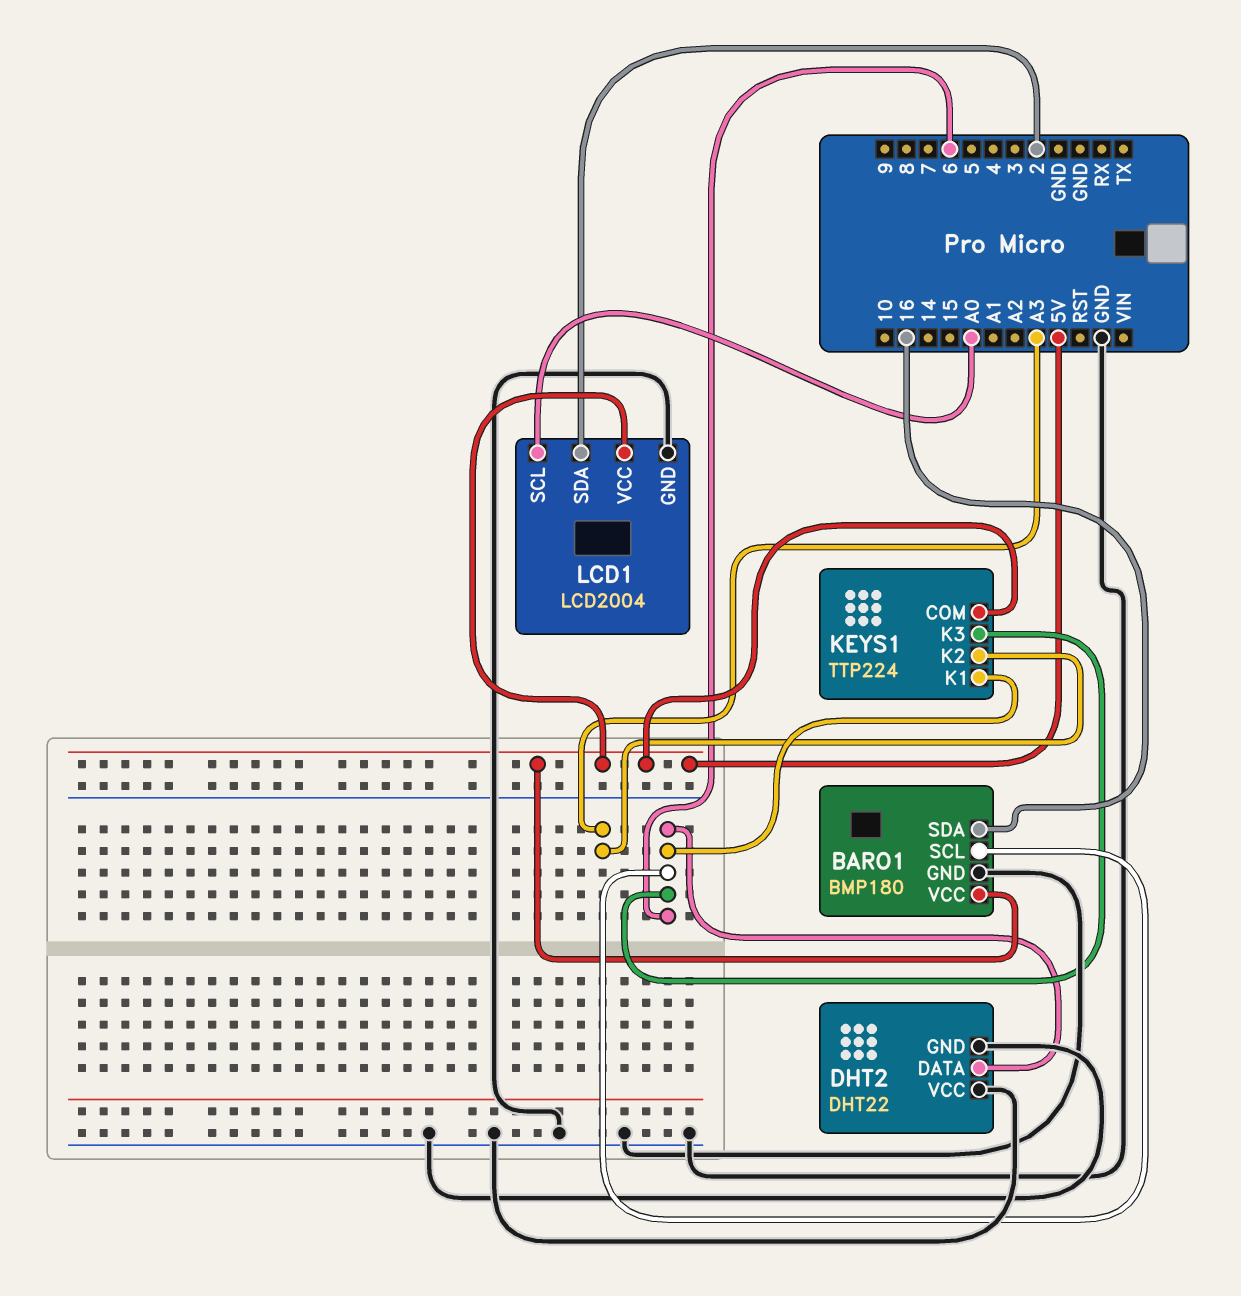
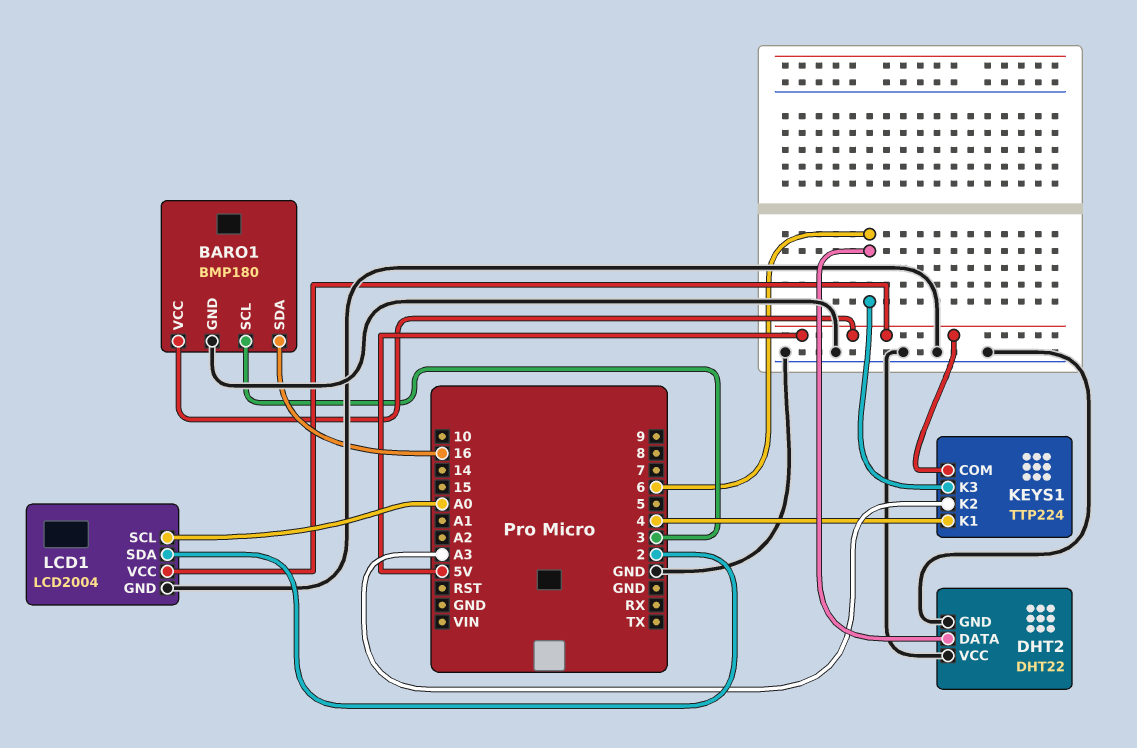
BARO1 pin SCL: 6 -> 3
KEYS1 pin K1: 6 -> 4

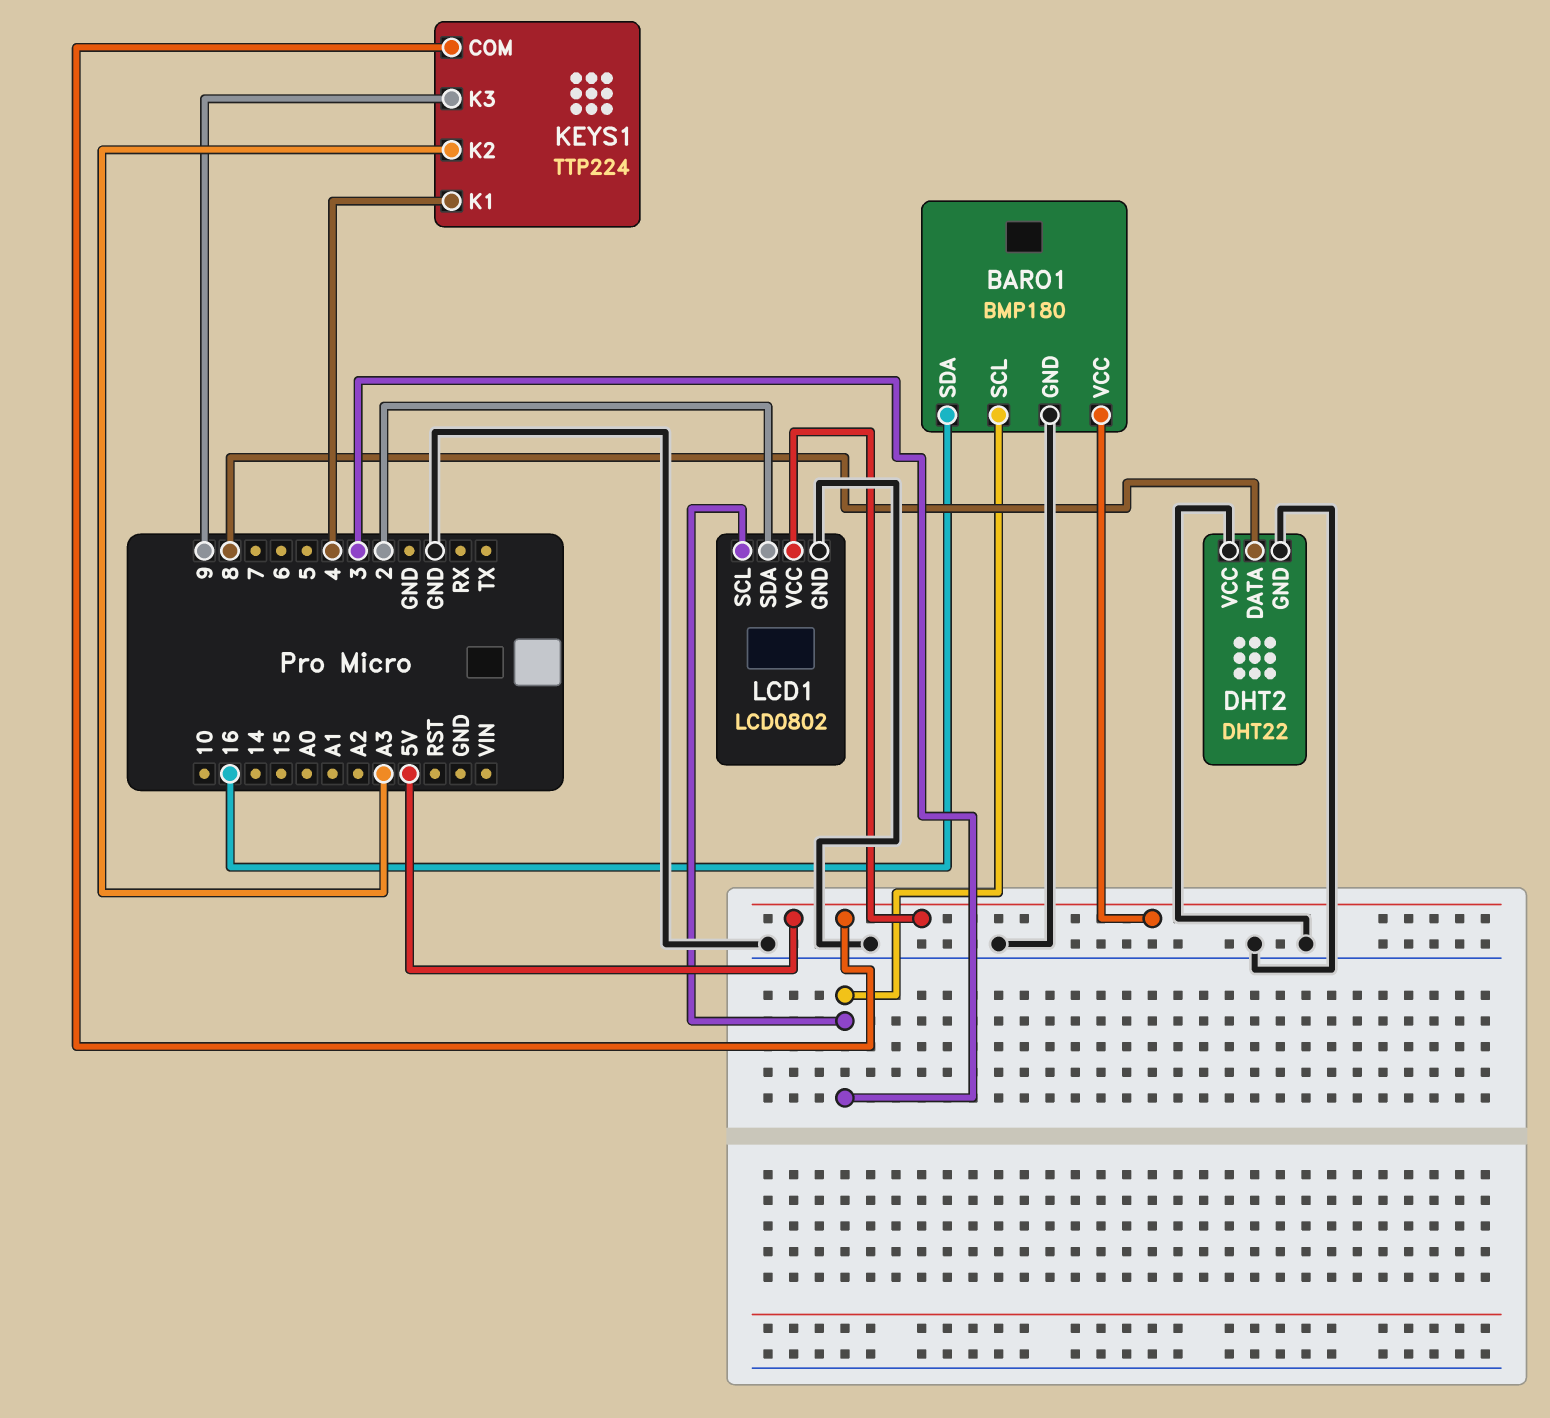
DHT2 pin DATA: 6 -> 8
KEYS1 pin K3: 6 -> 9
LCD1: LCD2004 -> LCD0802
LCD1 pin SCL: A0 -> 3

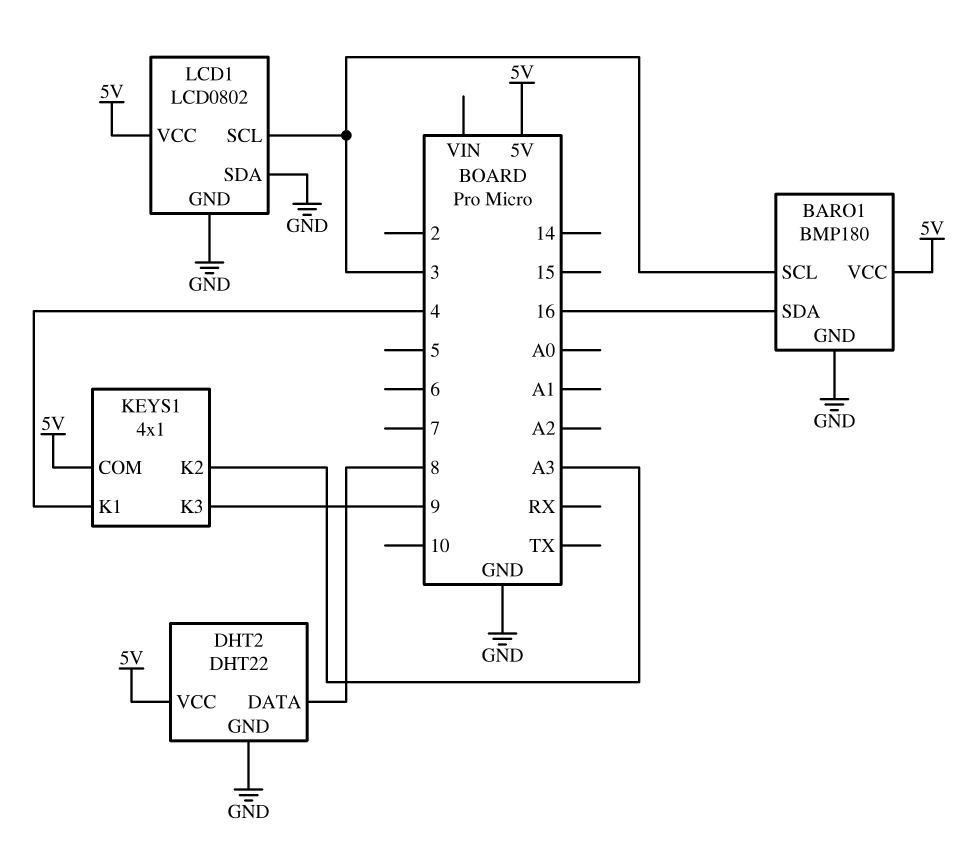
DHT2 pin VCC: GND -> 5V
KEYS1: TTP224 -> 4x1
LCD1 pin SDA: 2 -> GND

